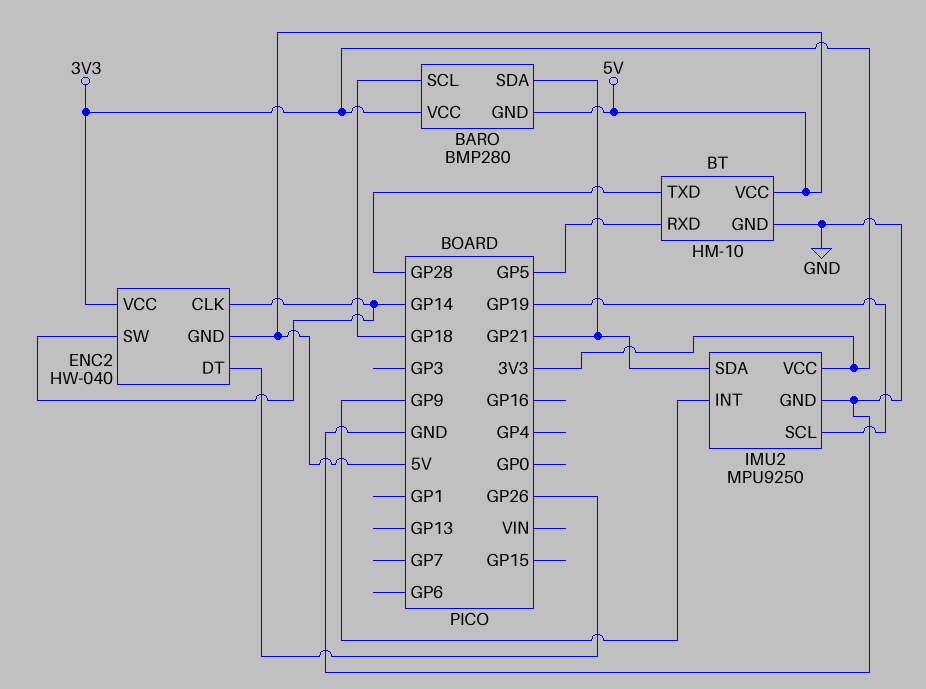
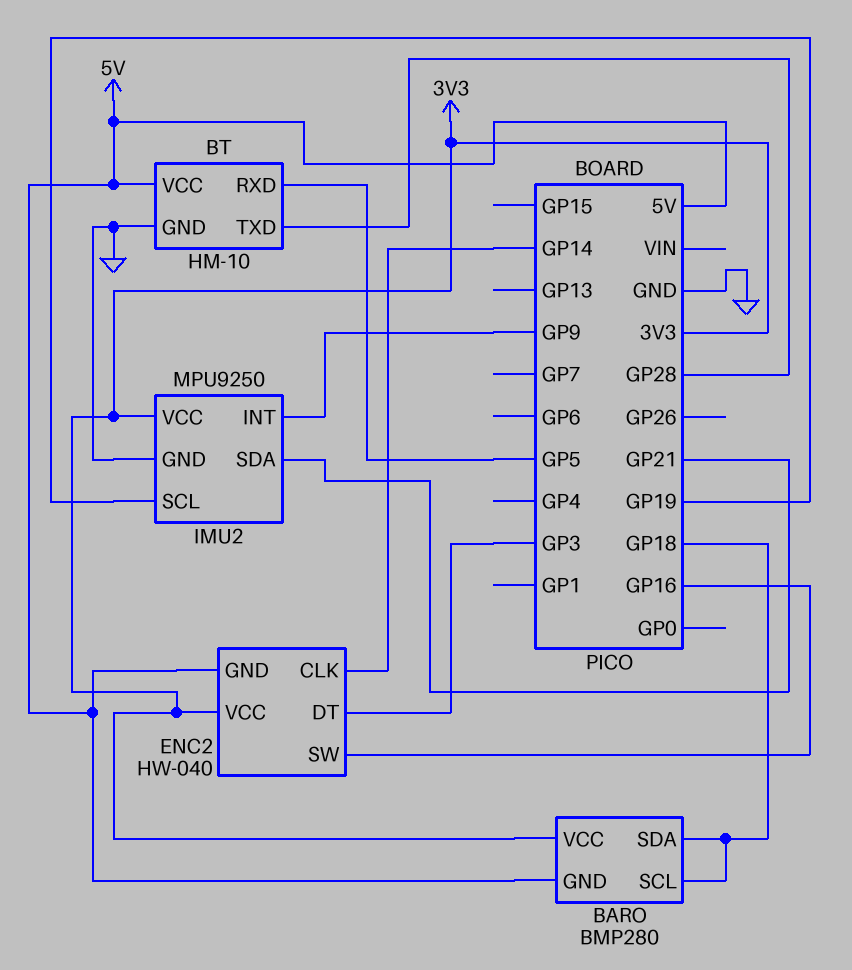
BARO pin SDA: GP21 -> GP18
ENC2 pin DT: GP26 -> GP3
ENC2 pin SW: GP14 -> GP16

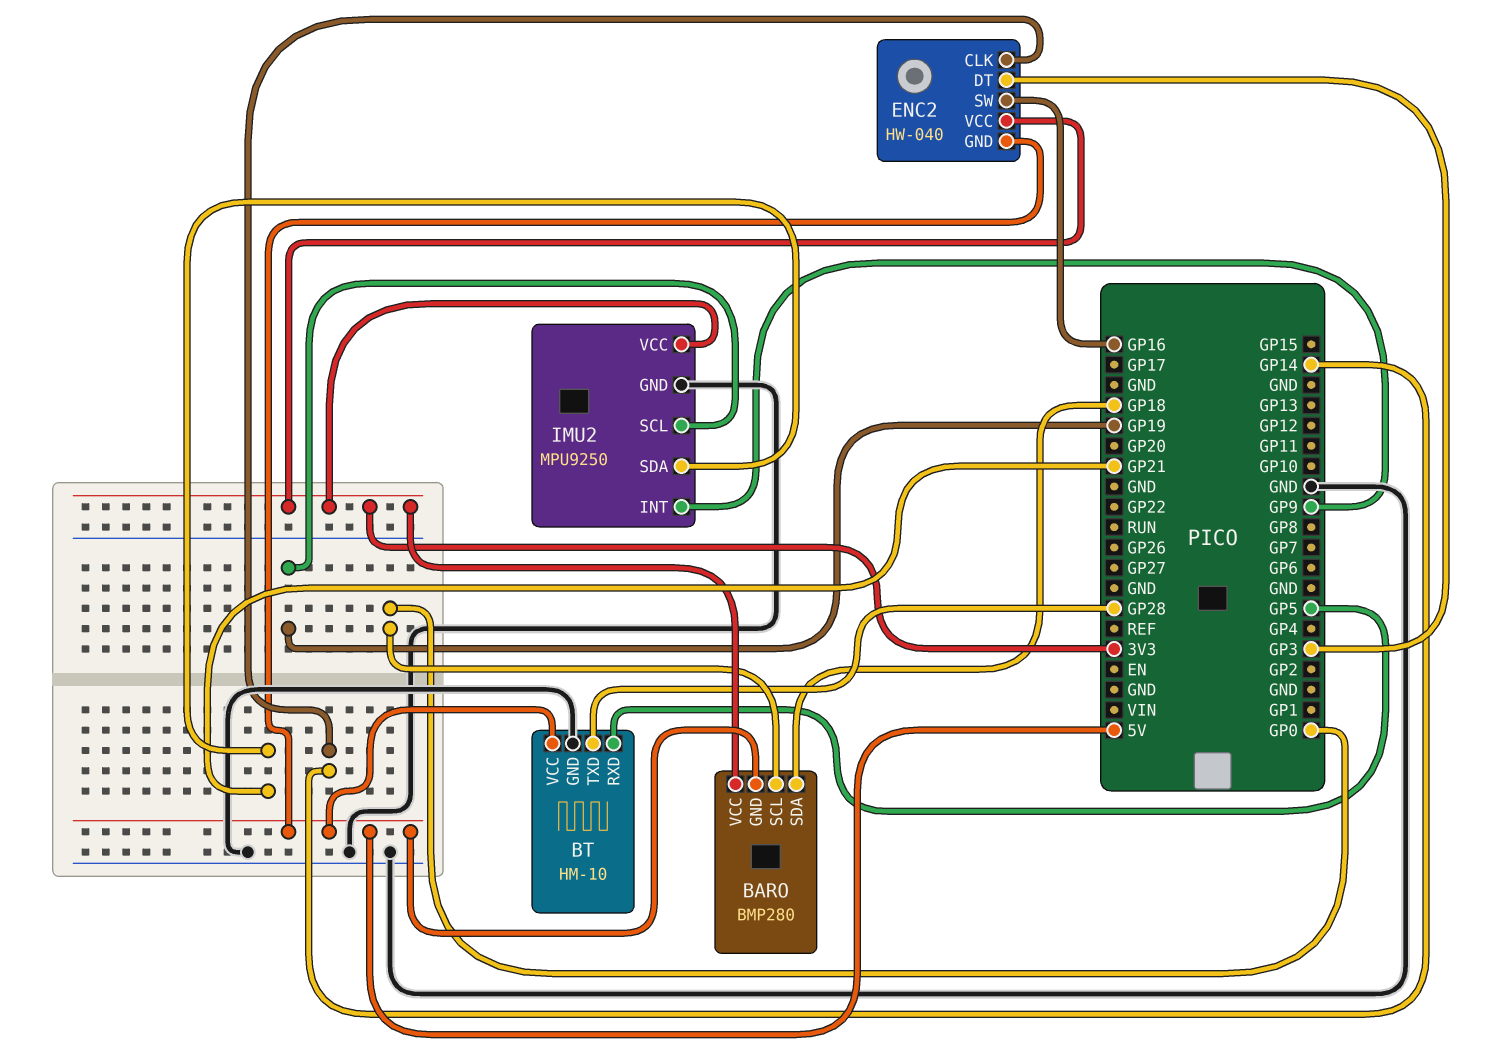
BARO pin SCL: GP18 -> GP0

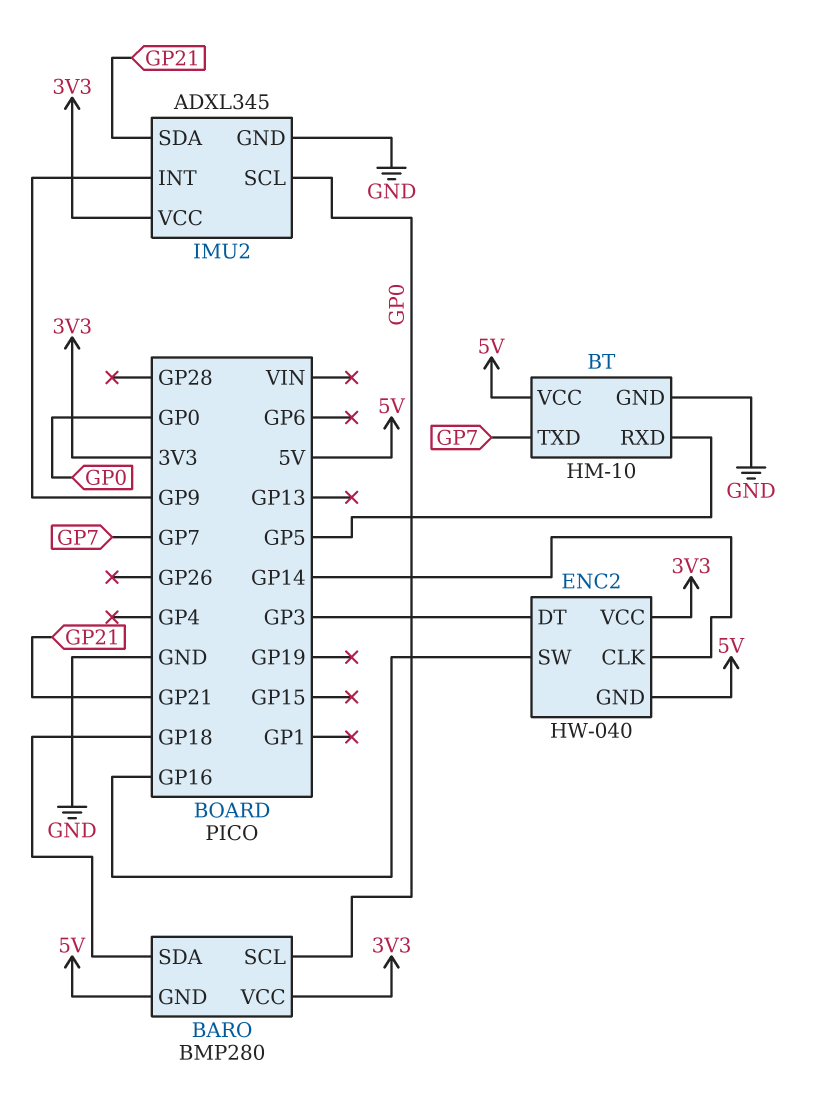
BT pin TXD: GP28 -> GP7
IMU2: MPU9250 -> ADXL345
IMU2 pin SCL: GP19 -> GP0

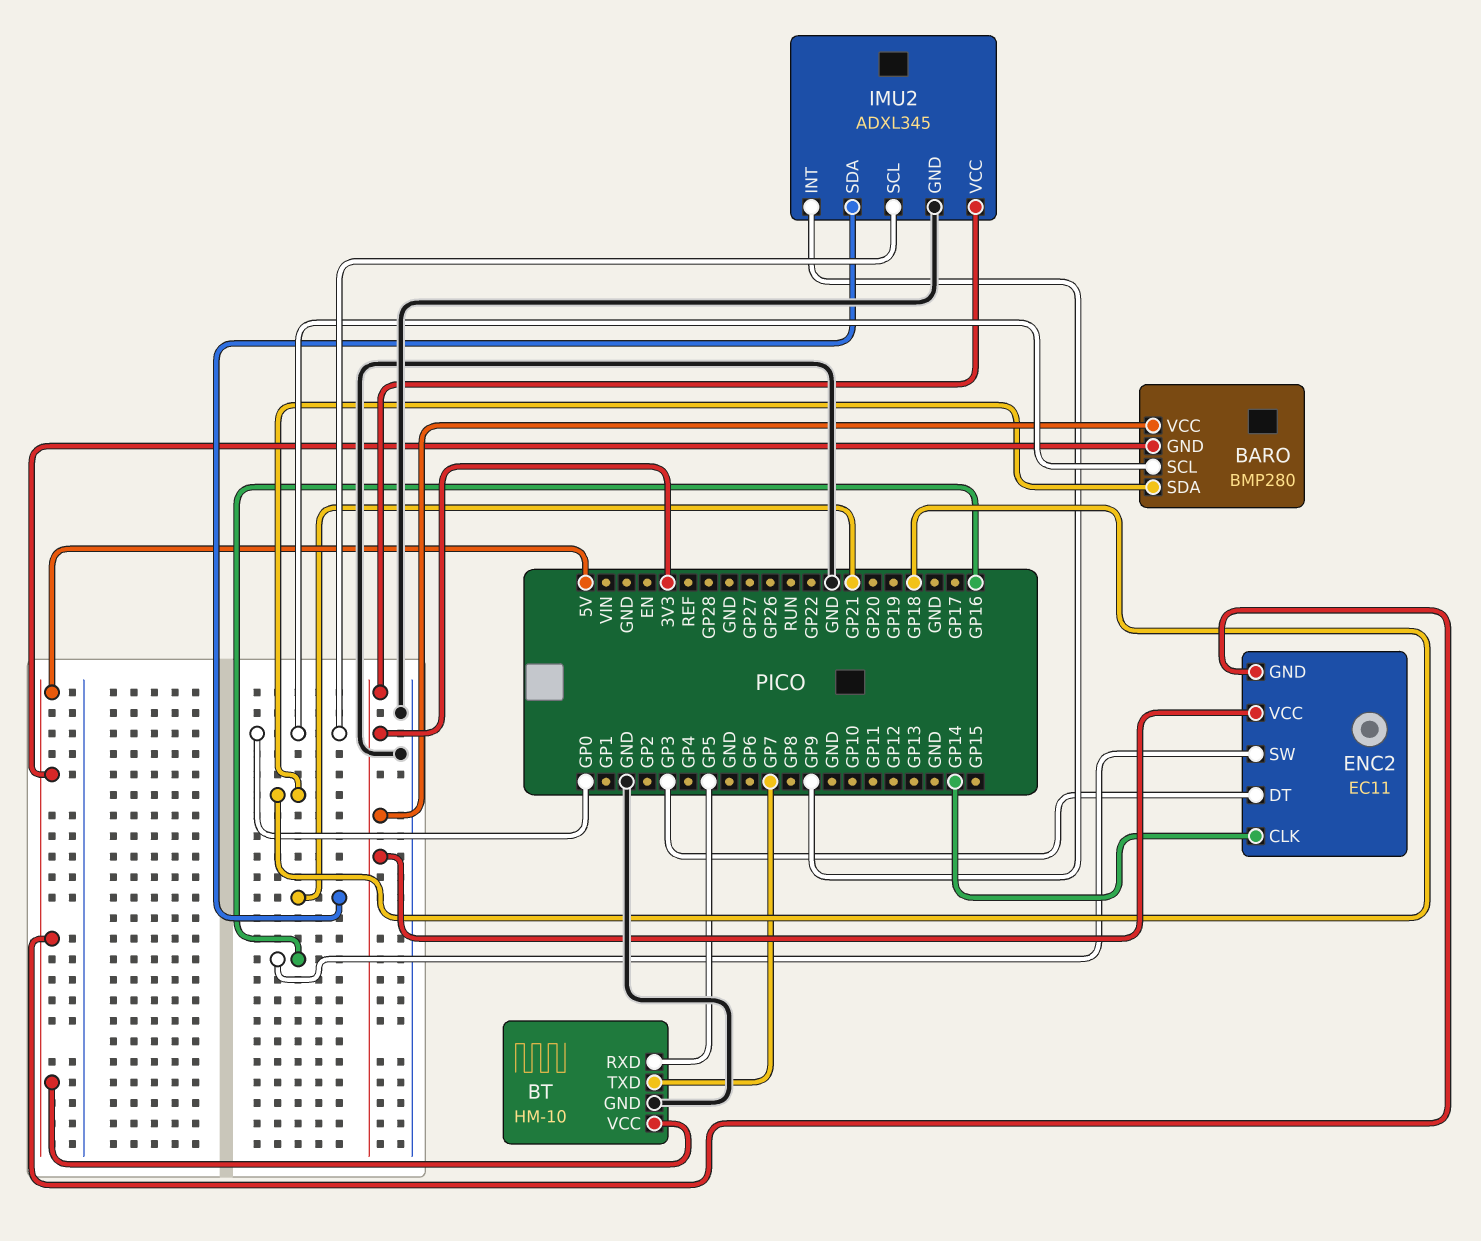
ENC2: HW-040 -> EC11

